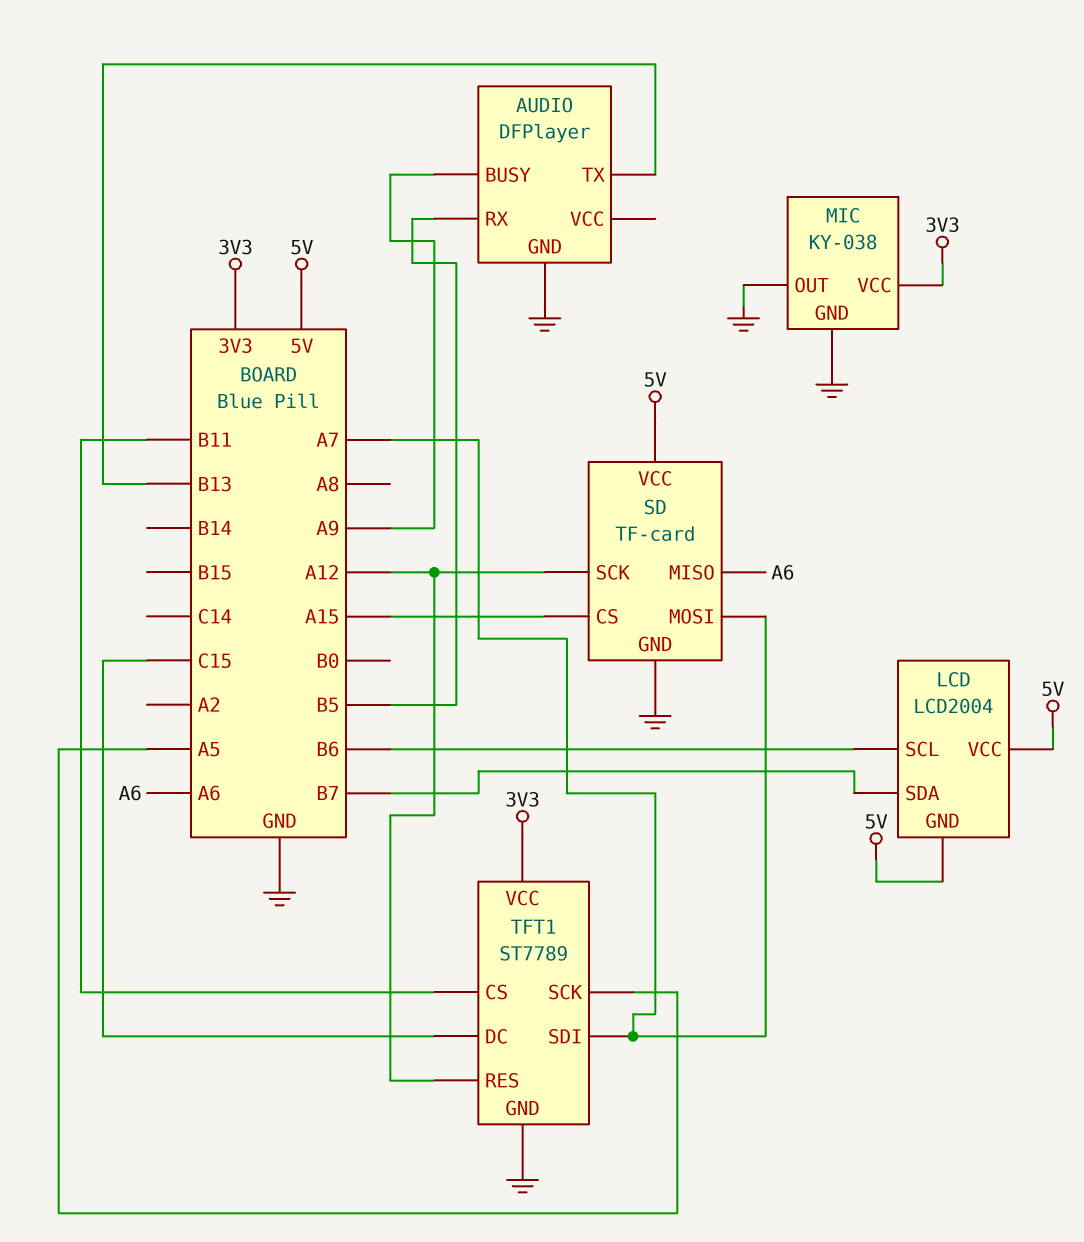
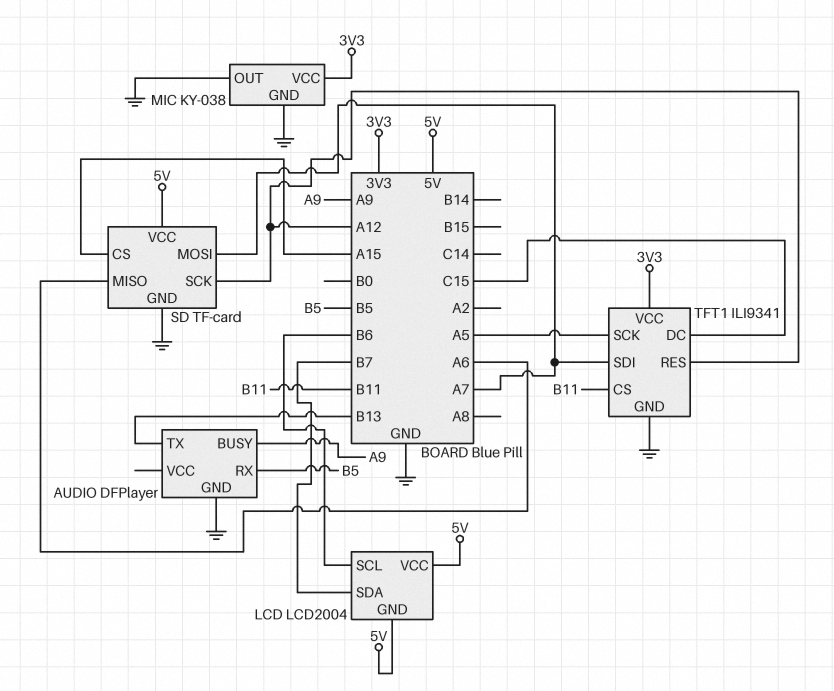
TFT1: ST7789 -> ILI9341

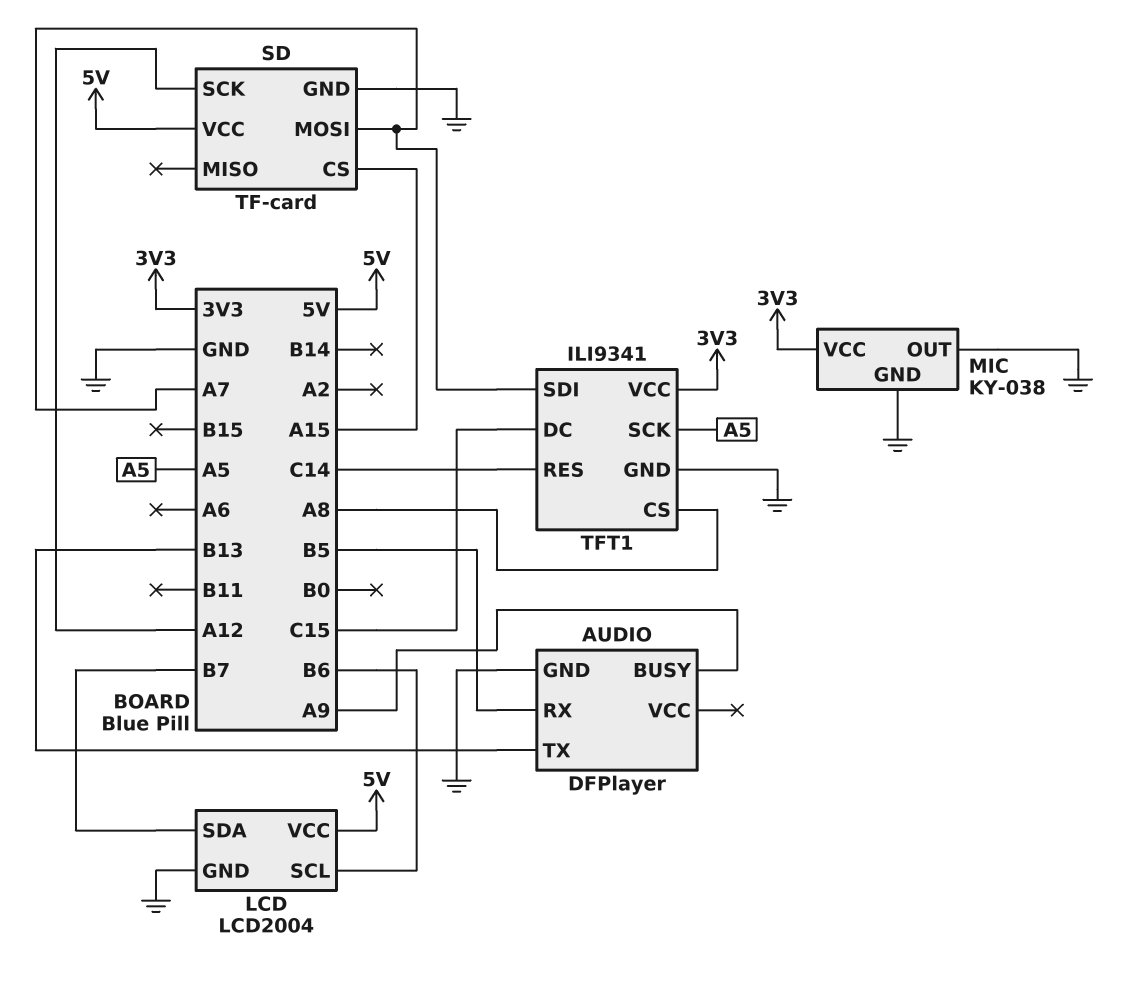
LCD pin GND: 5V -> GND
SD pin MISO: A6 -> none
TFT1 pin CS: B11 -> A8
TFT1 pin RES: A12 -> C14

